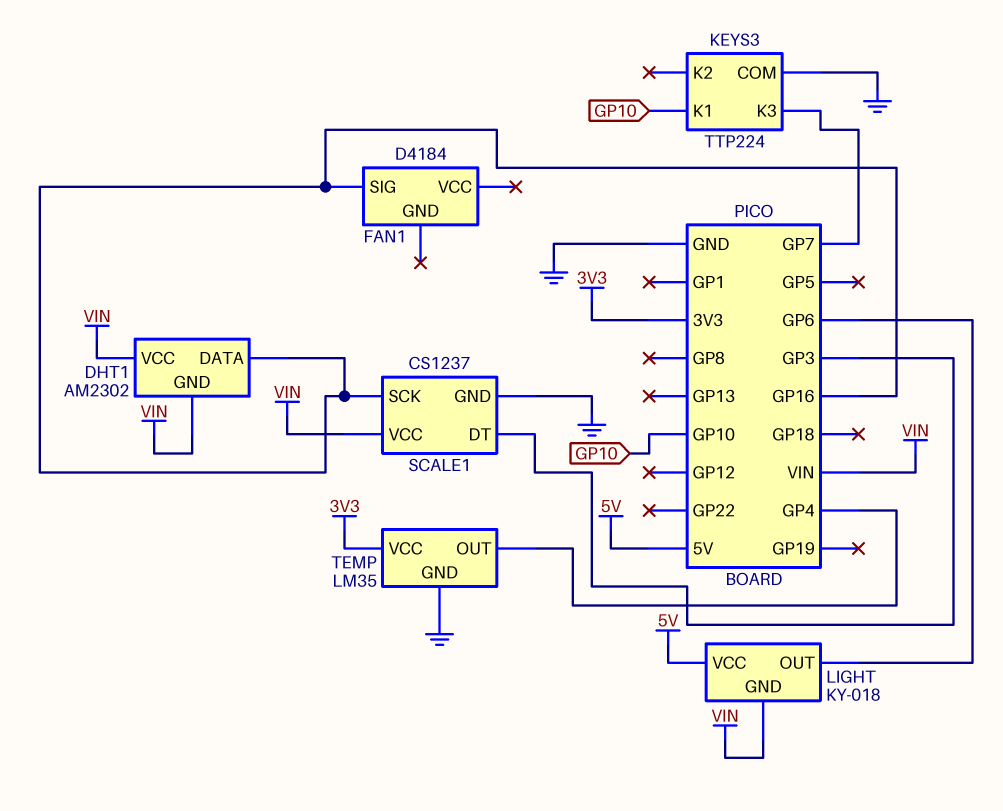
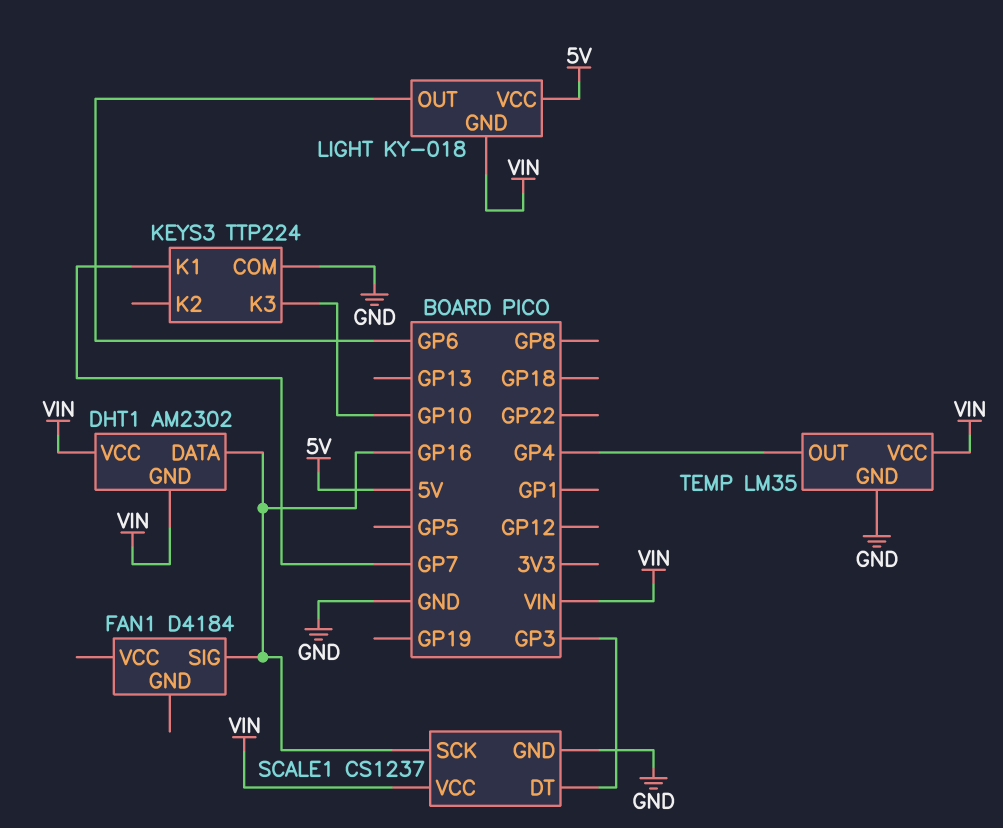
KEYS3 pin K1: GP10 -> GP7
KEYS3 pin K3: GP7 -> GP10
TEMP pin VCC: 3V3 -> VIN

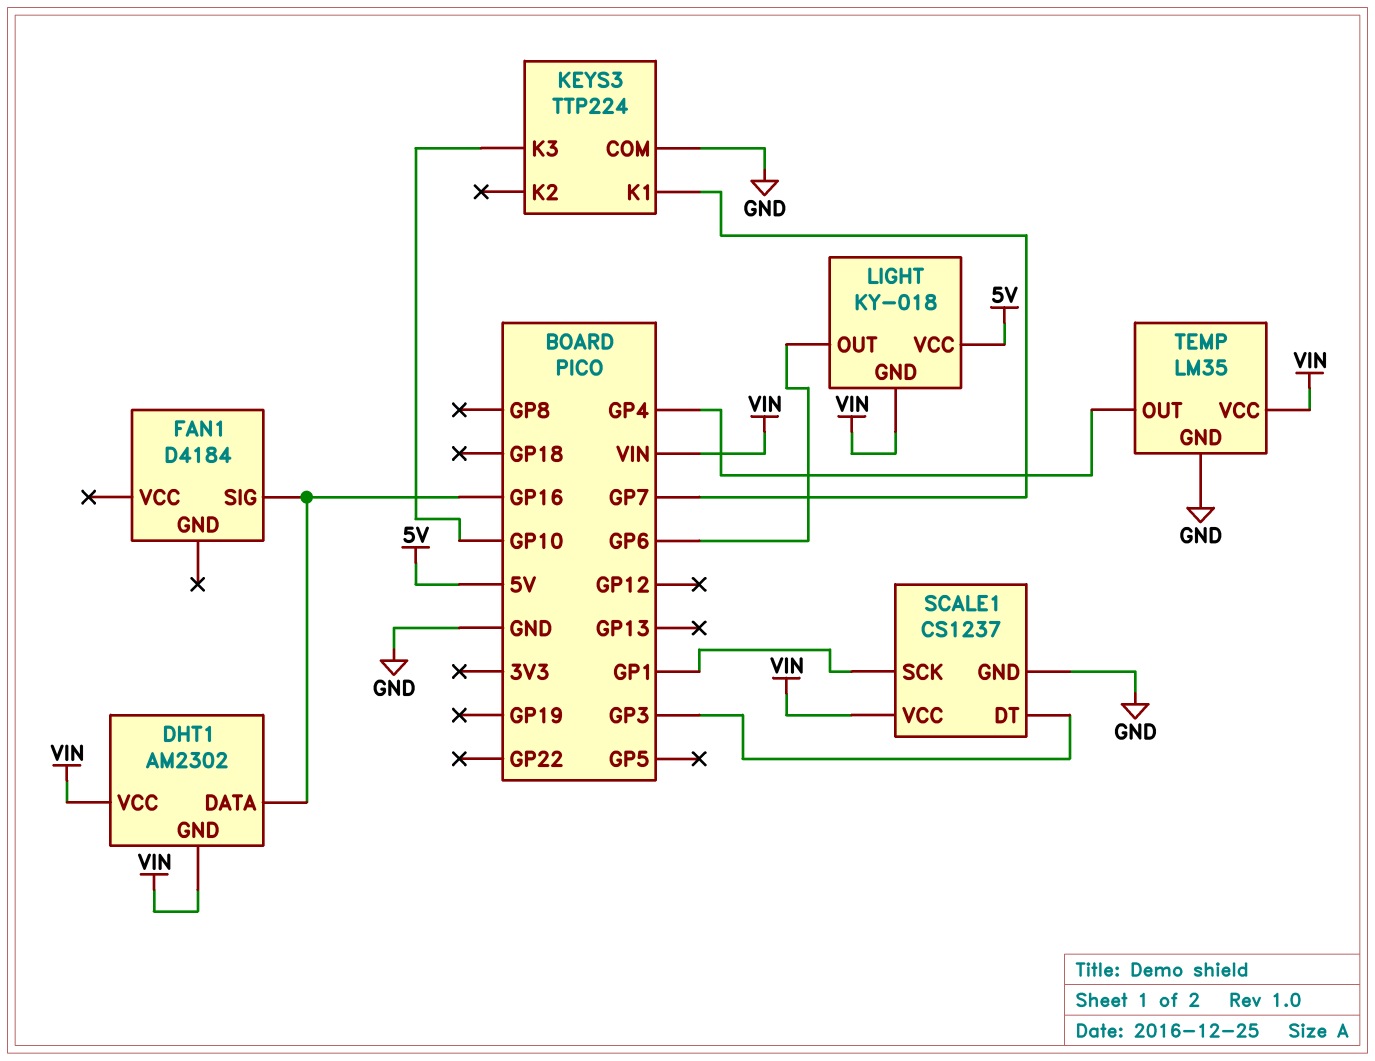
SCALE1 pin SCK: GP16 -> GP1

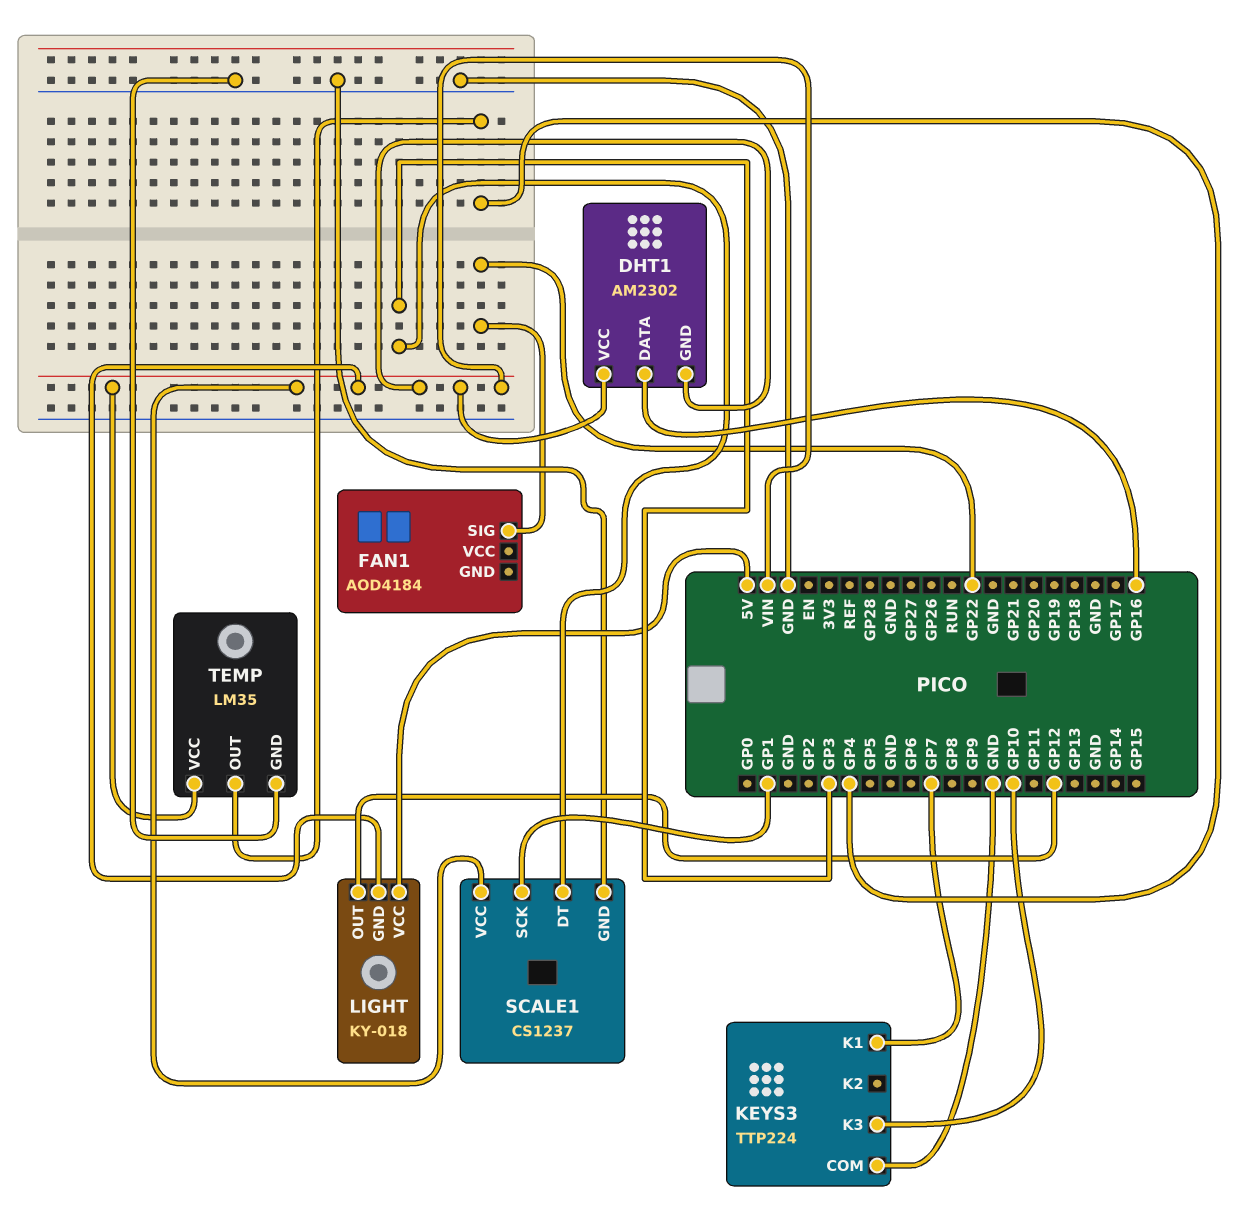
FAN1: D4184 -> AOD4184
FAN1 pin SIG: GP16 -> GP22
LIGHT pin OUT: GP6 -> GP12

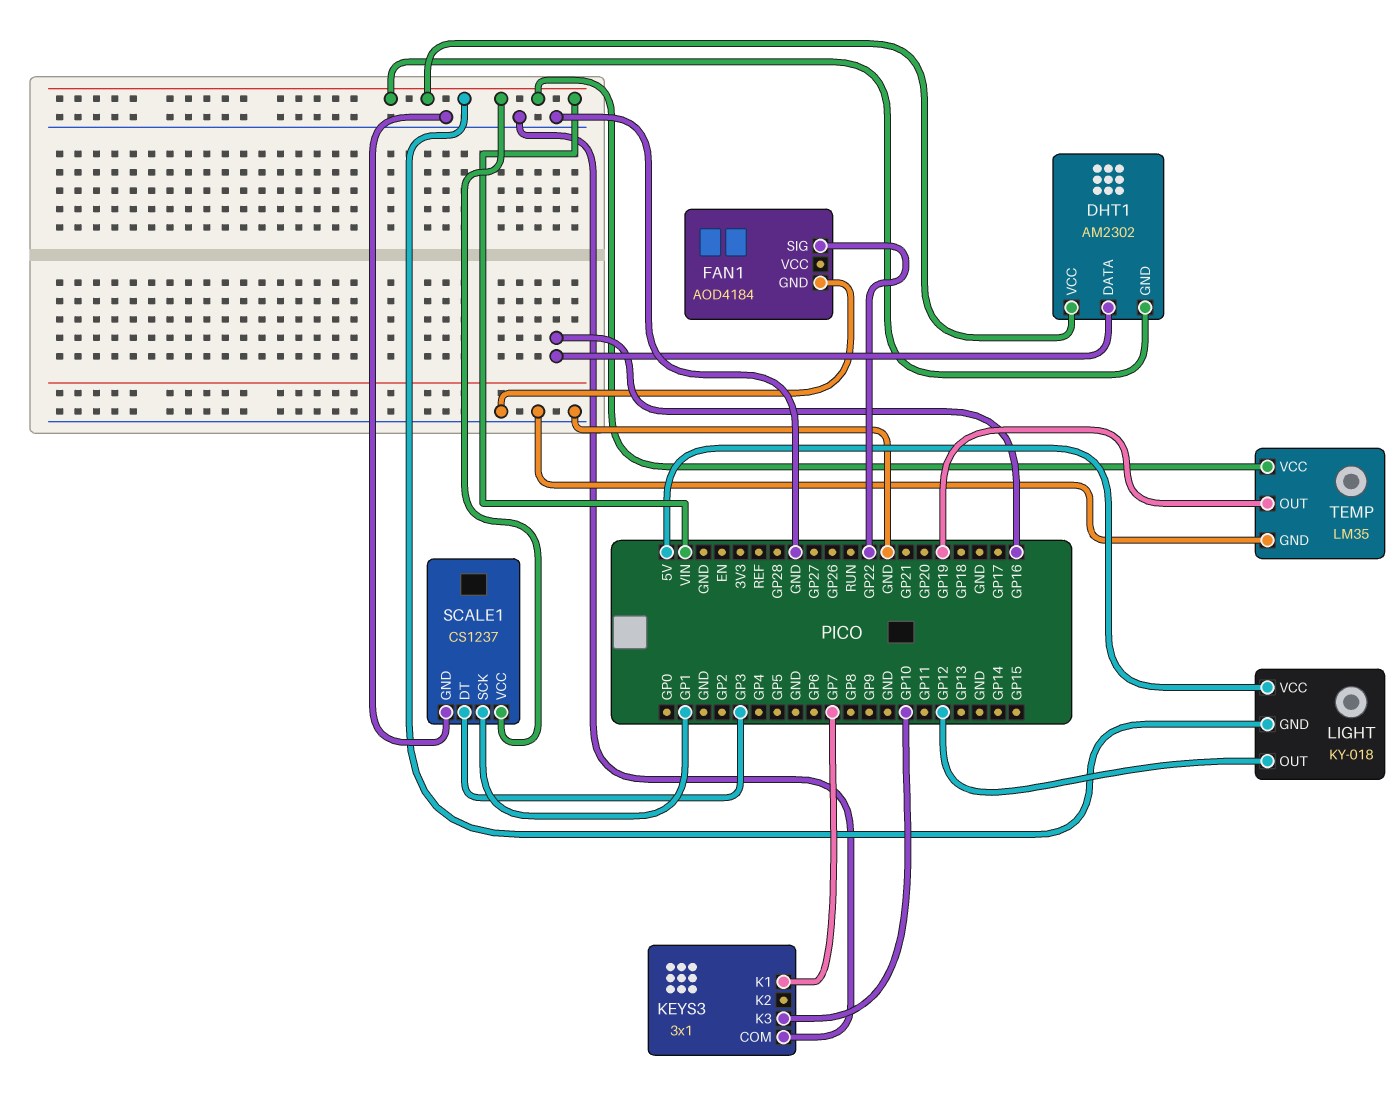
FAN1 pin GND: none -> GND
KEYS3: TTP224 -> 3x1
TEMP pin OUT: GP4 -> GP19

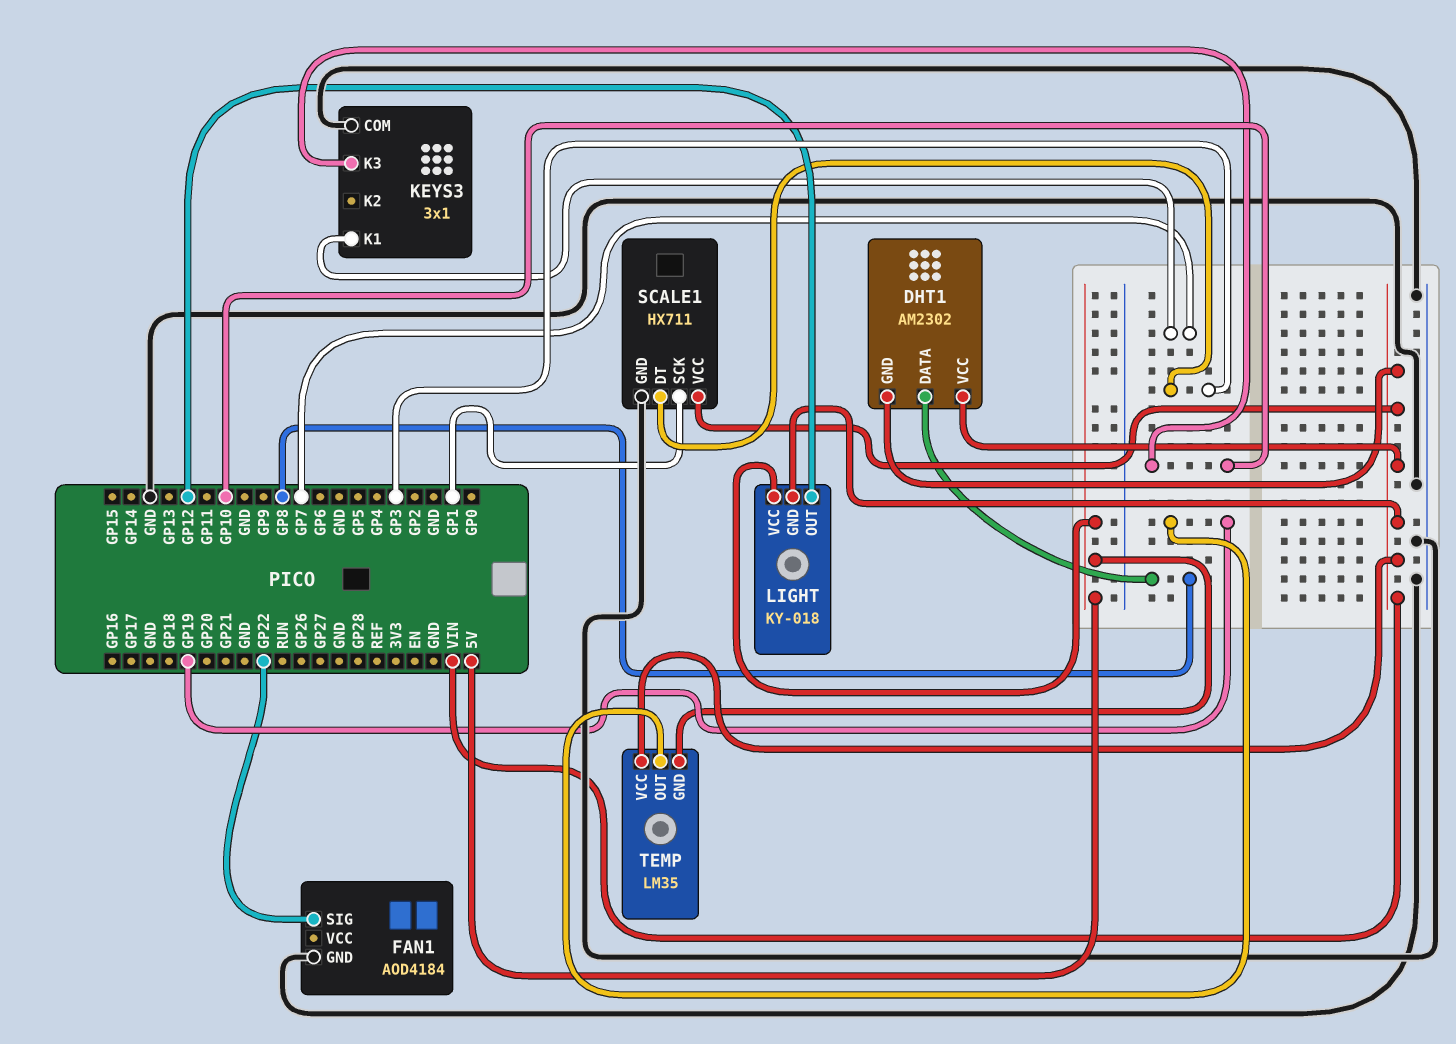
DHT1 pin DATA: GP16 -> GP8
SCALE1: CS1237 -> HX711
TEMP pin GND: GND -> 5V

